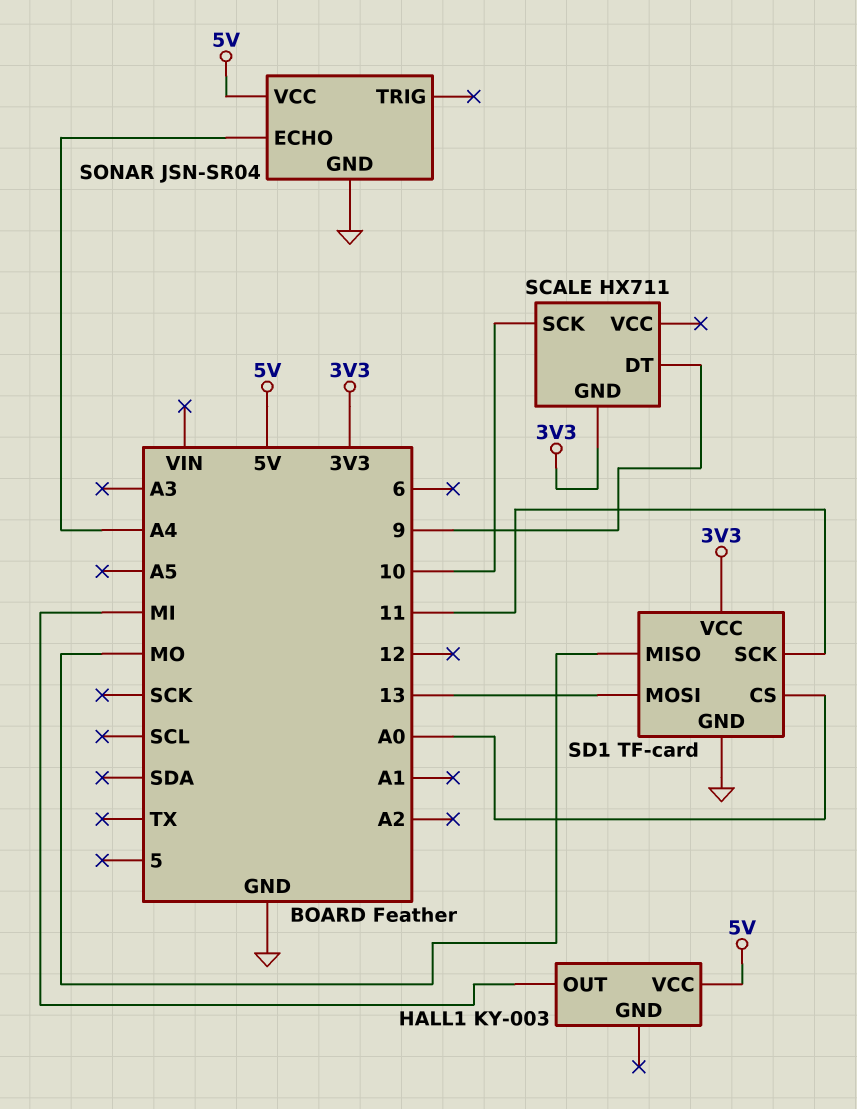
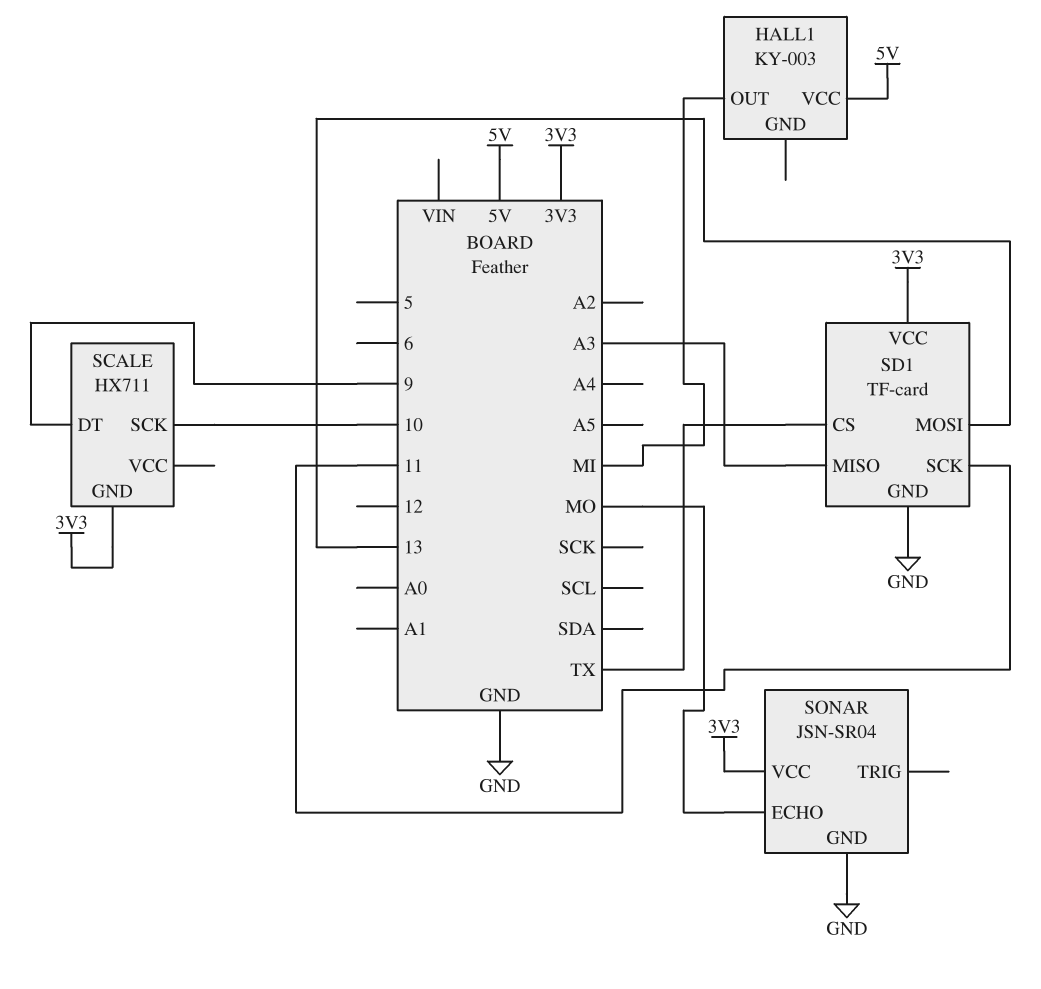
SD1 pin CS: A0 -> TX
SD1 pin MISO: MO -> A3
SONAR pin ECHO: A4 -> MO
SONAR pin VCC: 5V -> 3V3

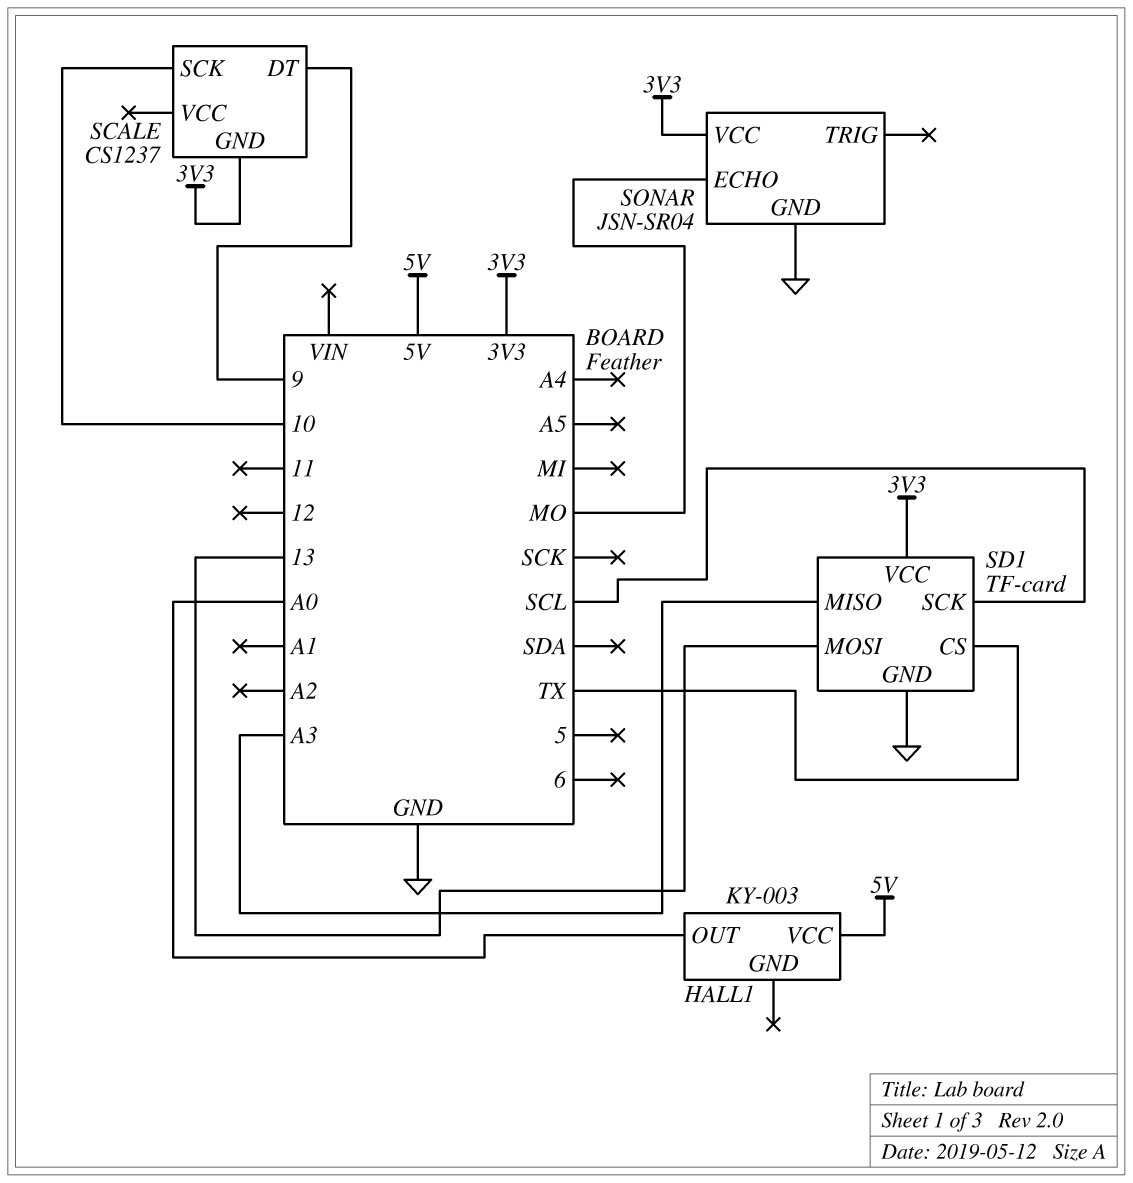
HALL1 pin OUT: MI -> A0
SCALE: HX711 -> CS1237
SD1 pin SCK: 11 -> SCL

